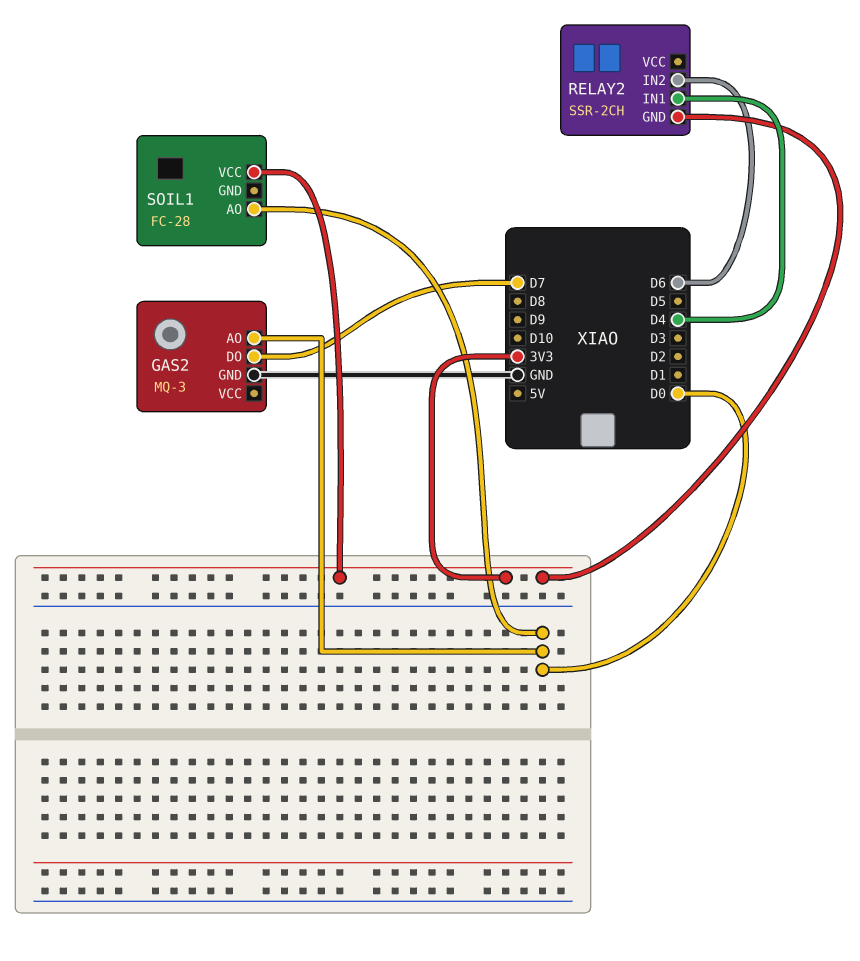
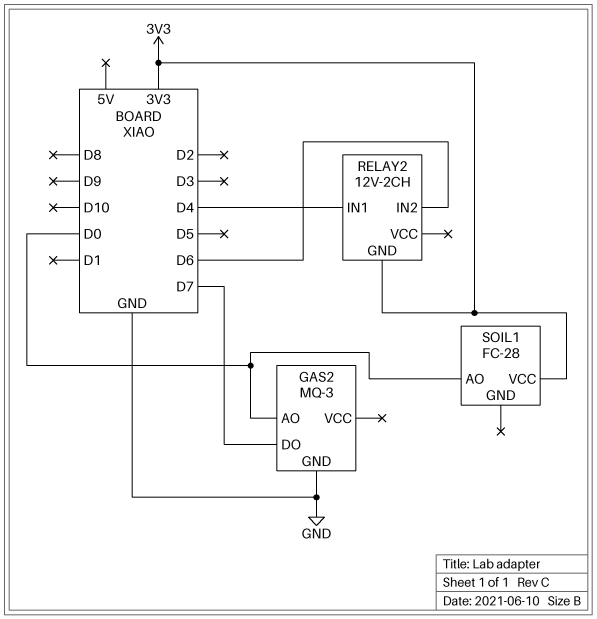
RELAY2: SSR-2CH -> 12V-2CH

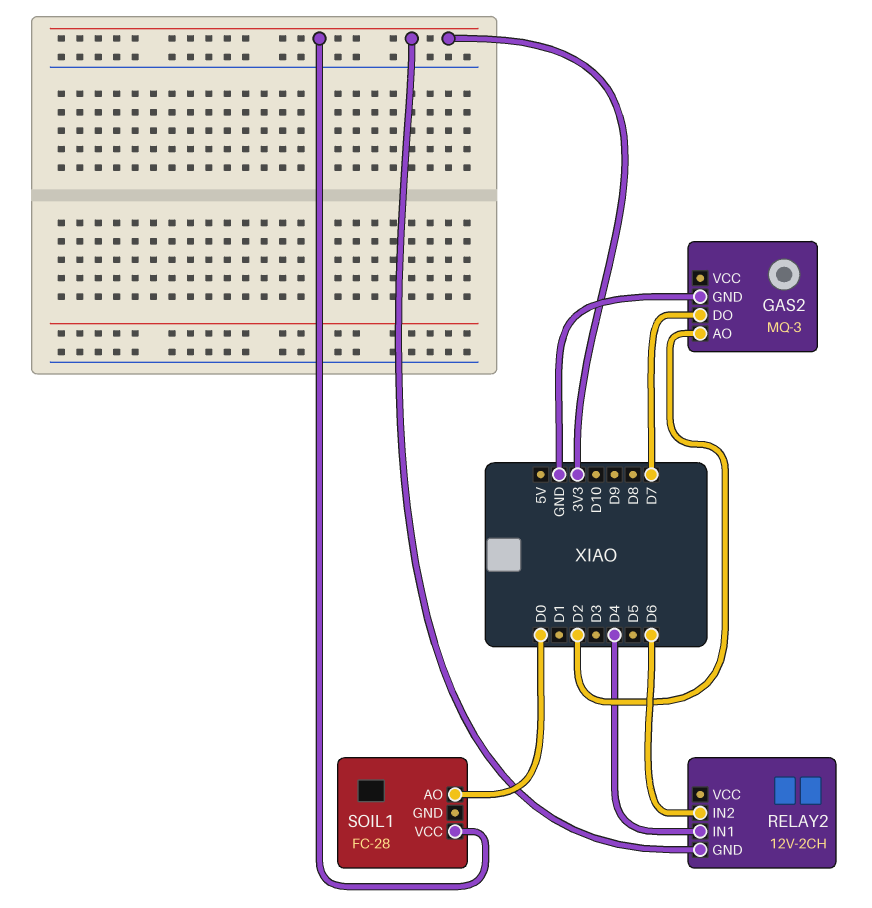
GAS2 pin AO: D0 -> D2

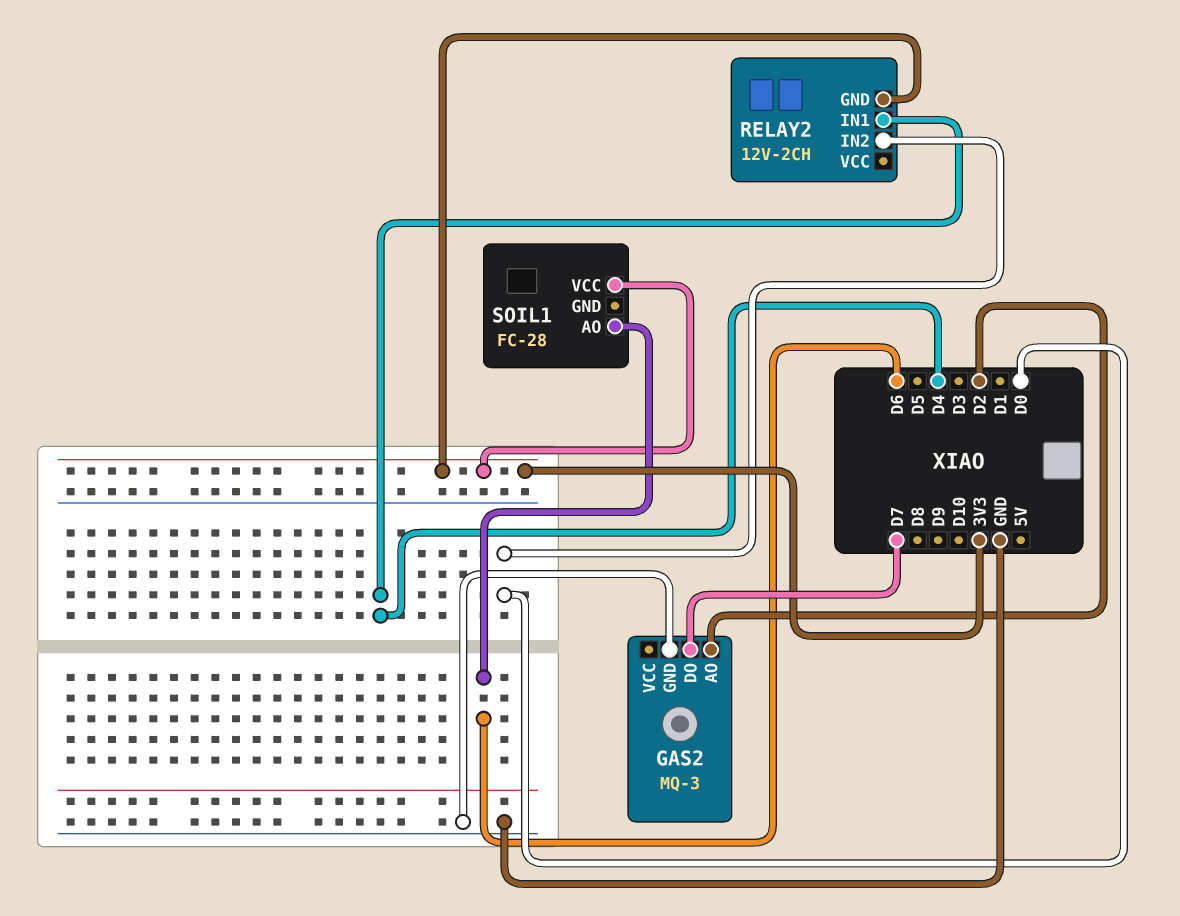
RELAY2 pin IN2: D6 -> D0
SOIL1 pin AO: D0 -> D6

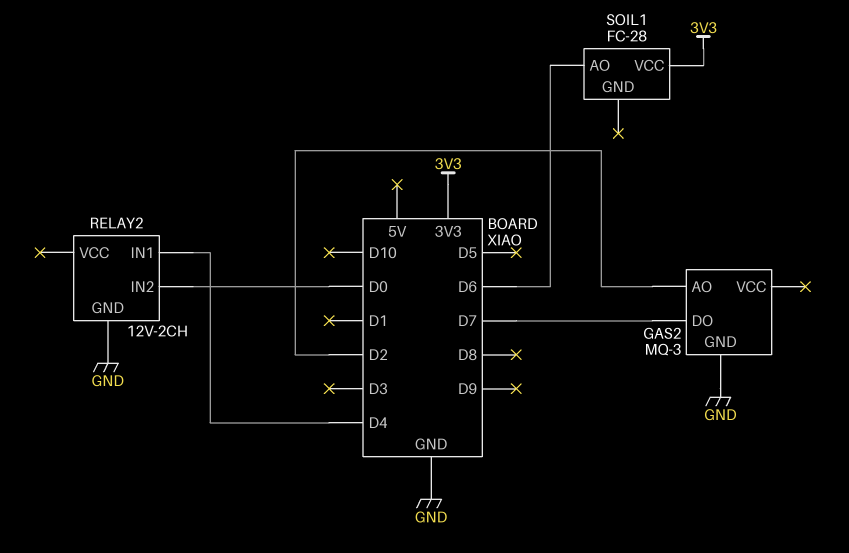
RELAY2 pin GND: 3V3 -> GND

